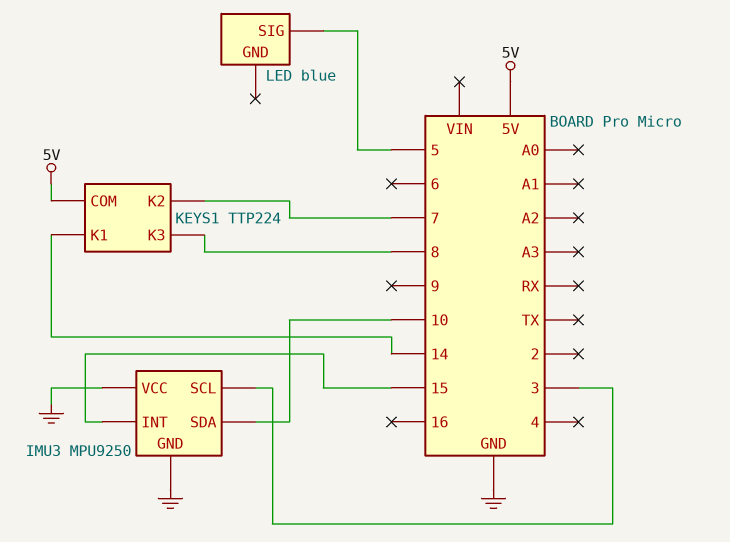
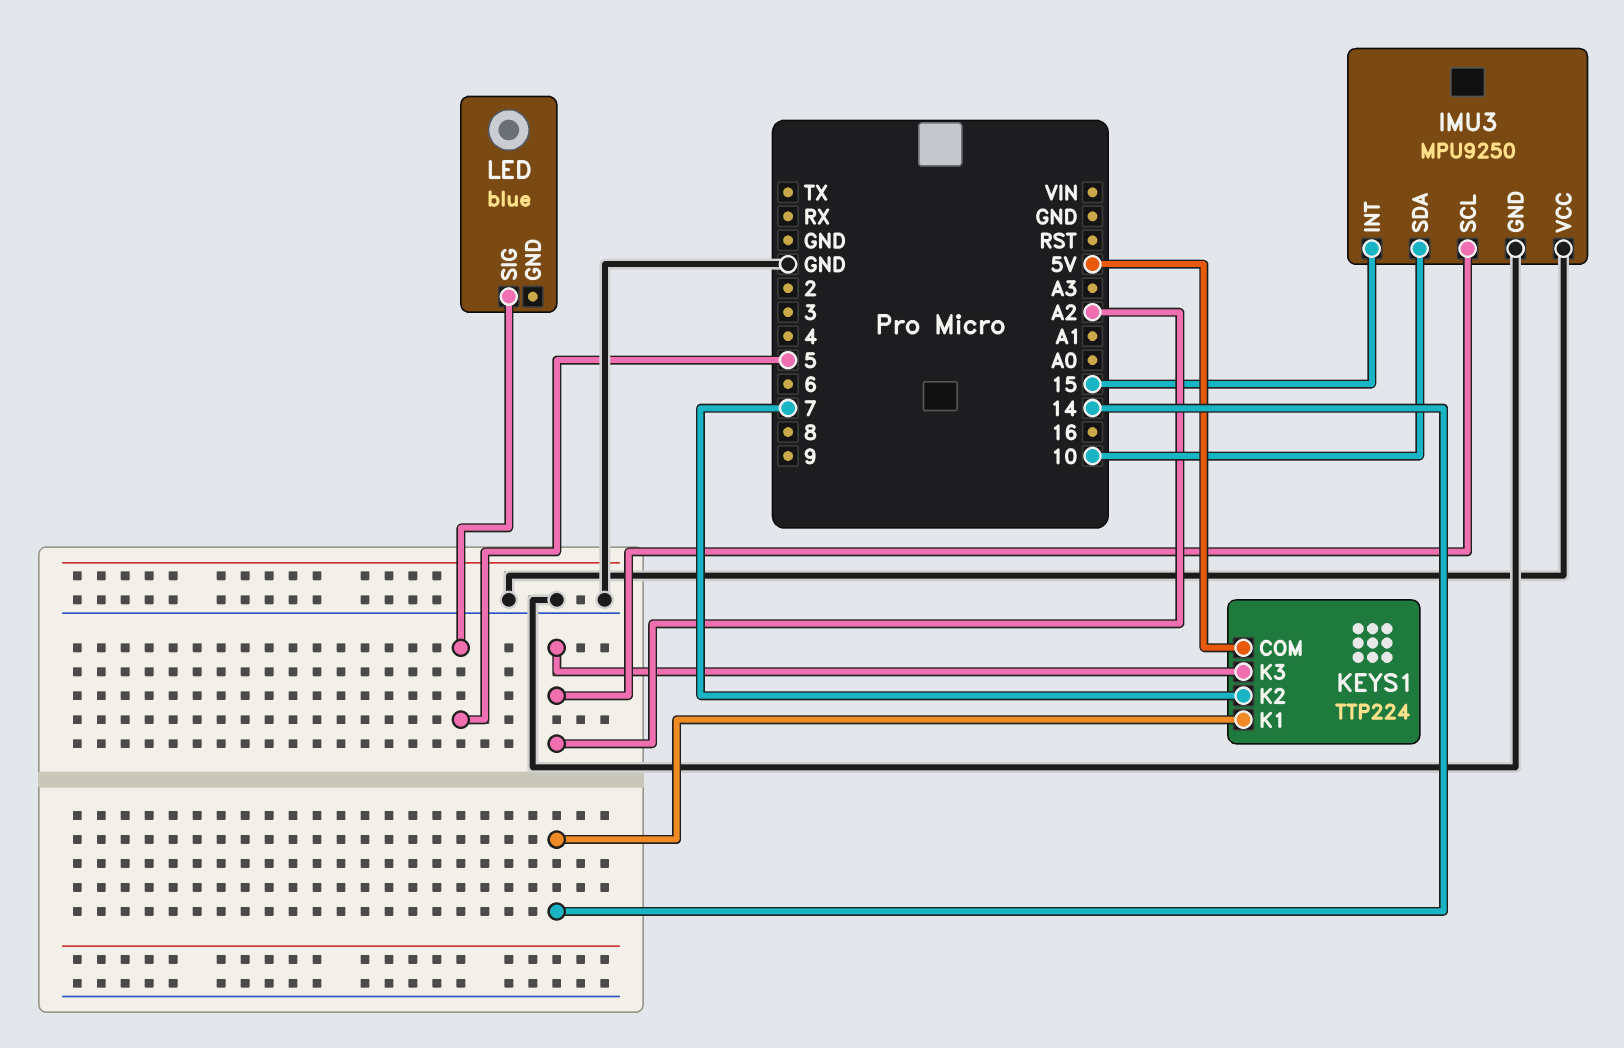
IMU3 pin SCL: 3 -> A2
KEYS1 pin K3: 8 -> A2

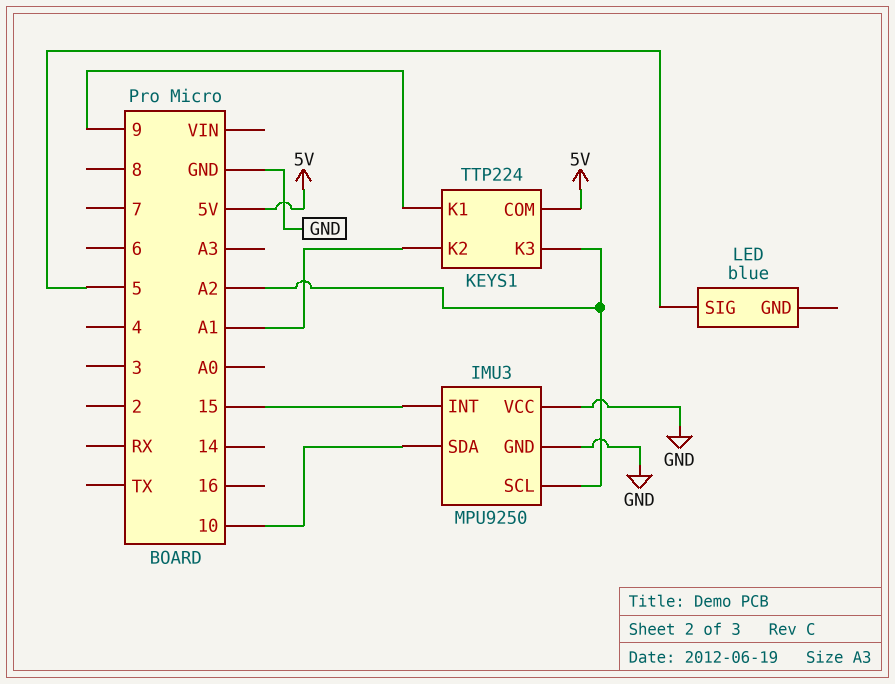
KEYS1 pin K1: 14 -> 9
KEYS1 pin K2: 7 -> A1

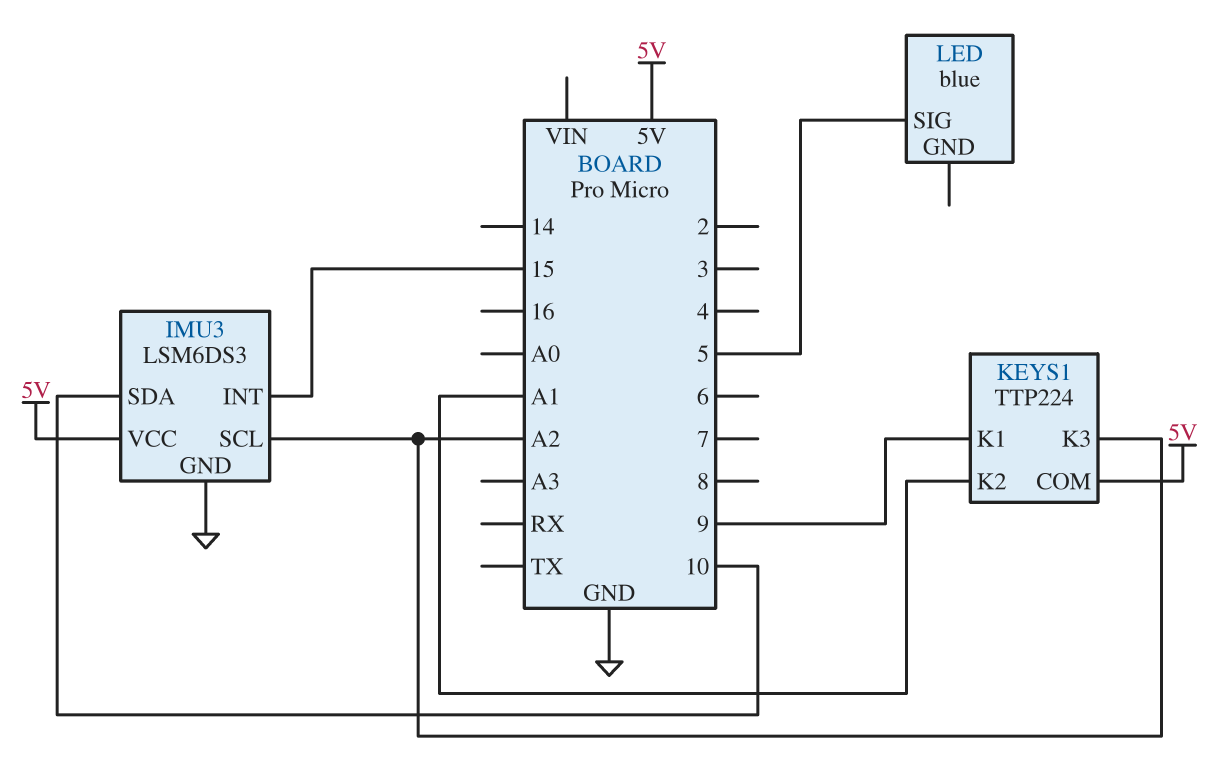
IMU3: MPU9250 -> LSM6DS3
IMU3 pin VCC: GND -> 5V

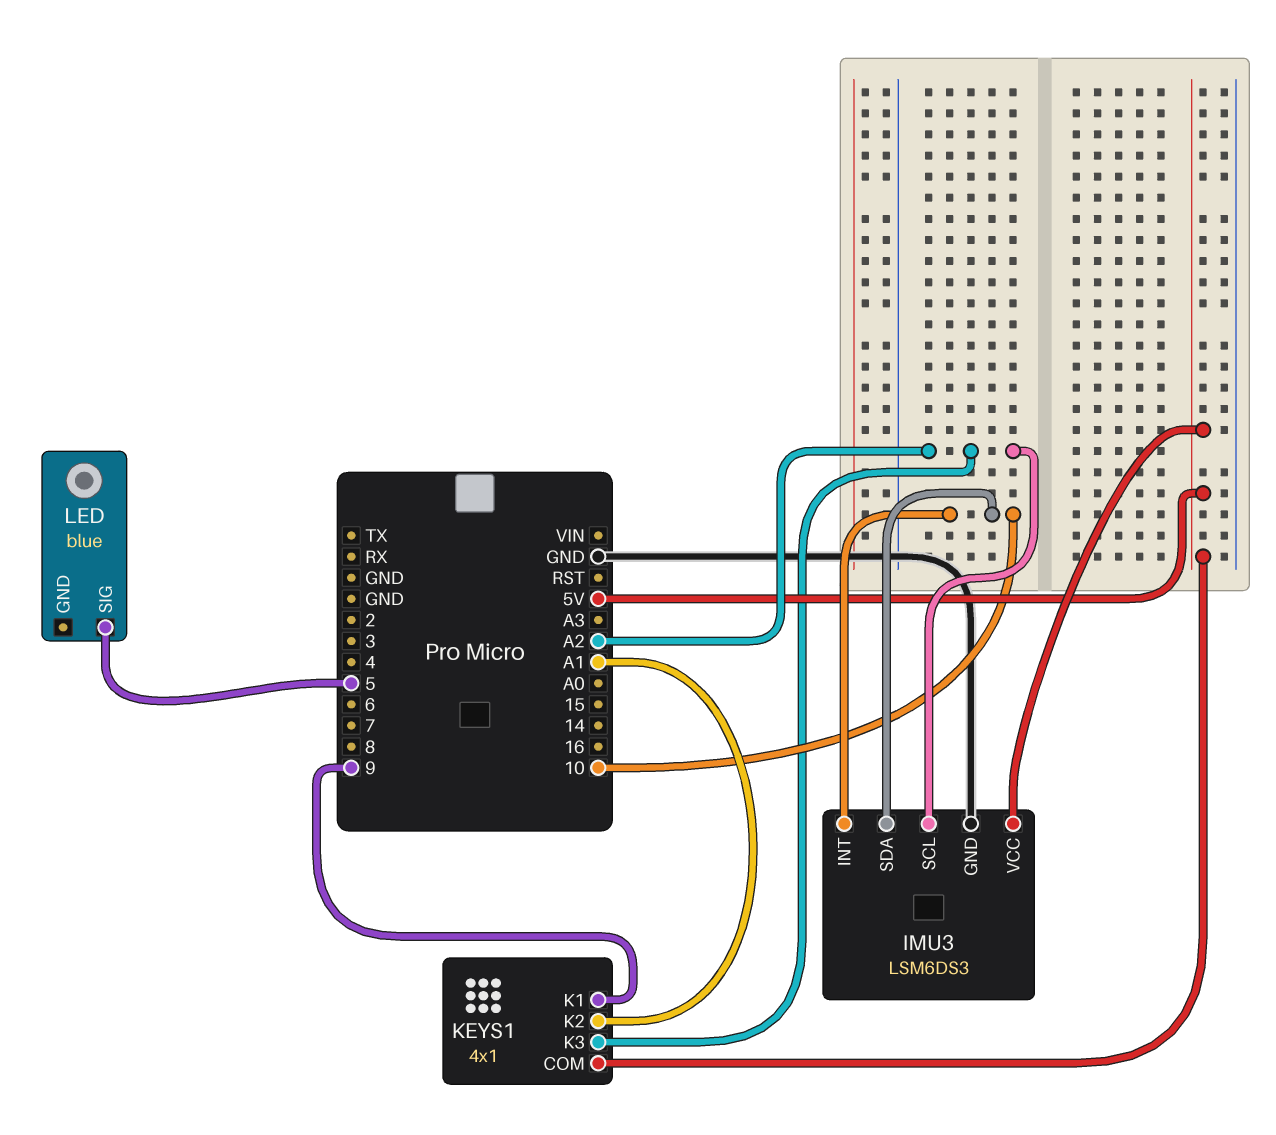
IMU3 pin INT: 15 -> 10
KEYS1: TTP224 -> 4x1

